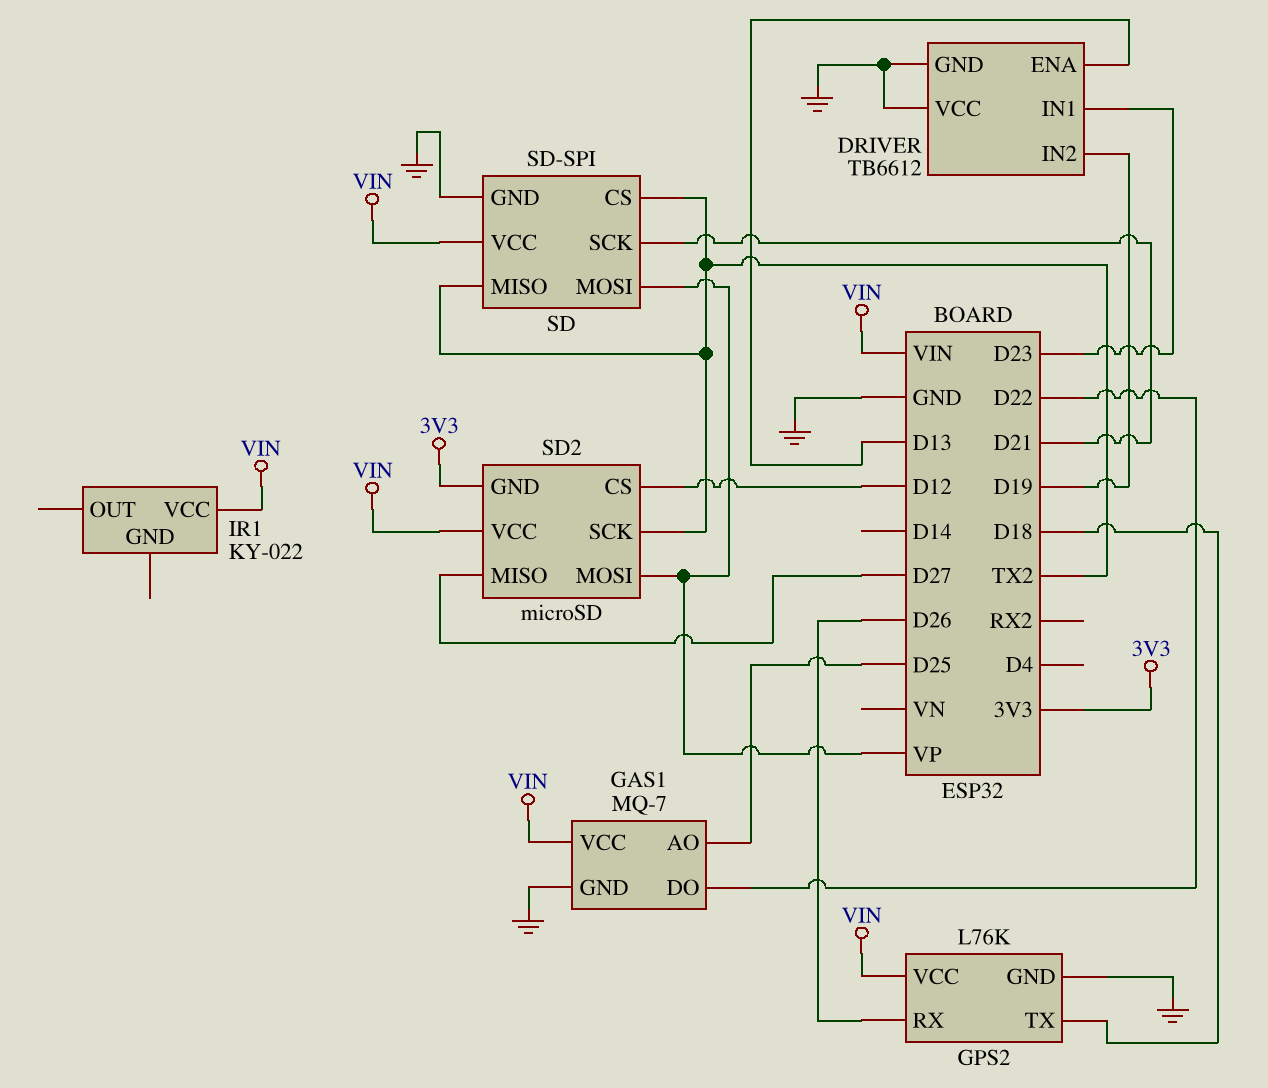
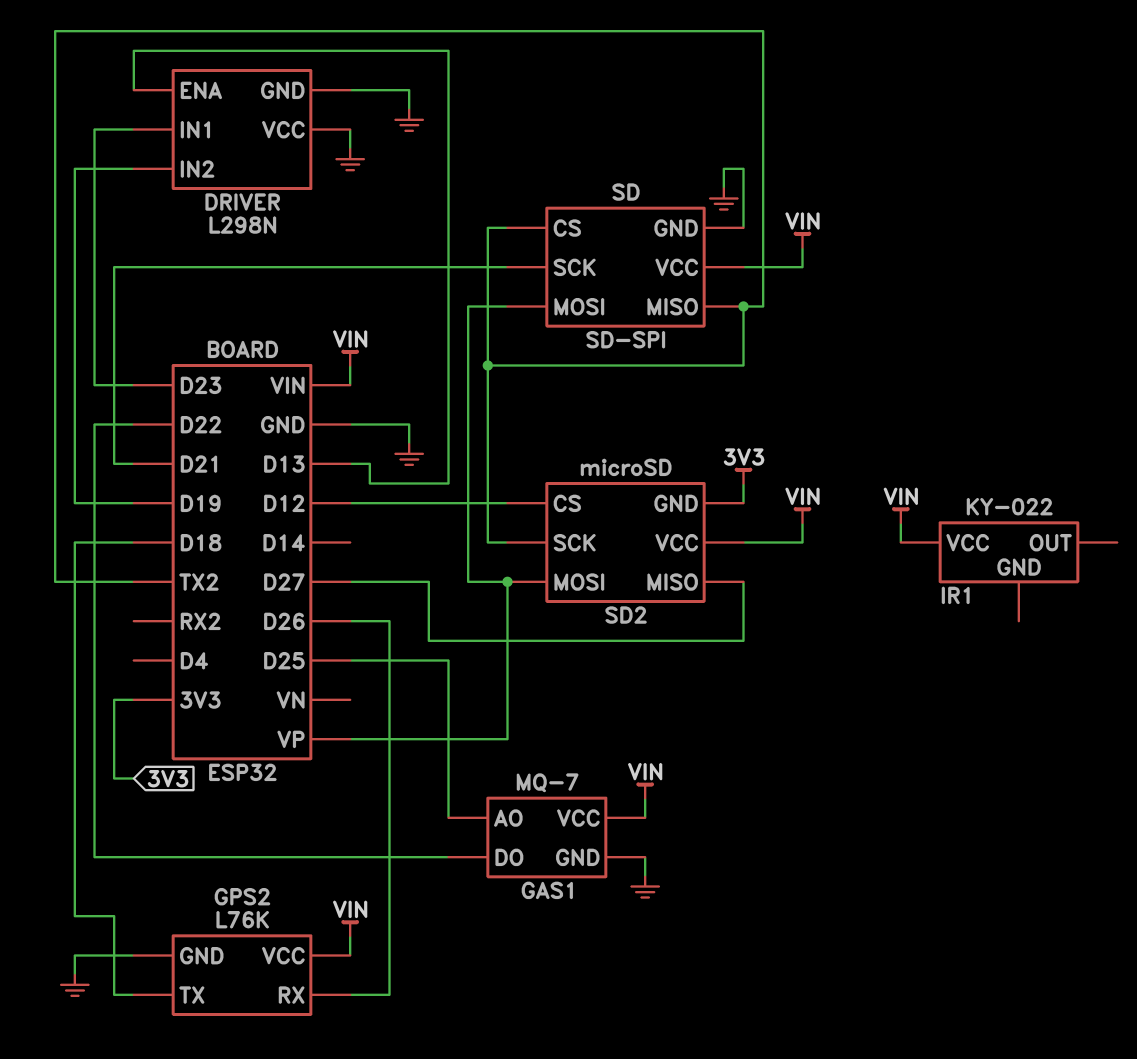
DRIVER: TB6612 -> L298N

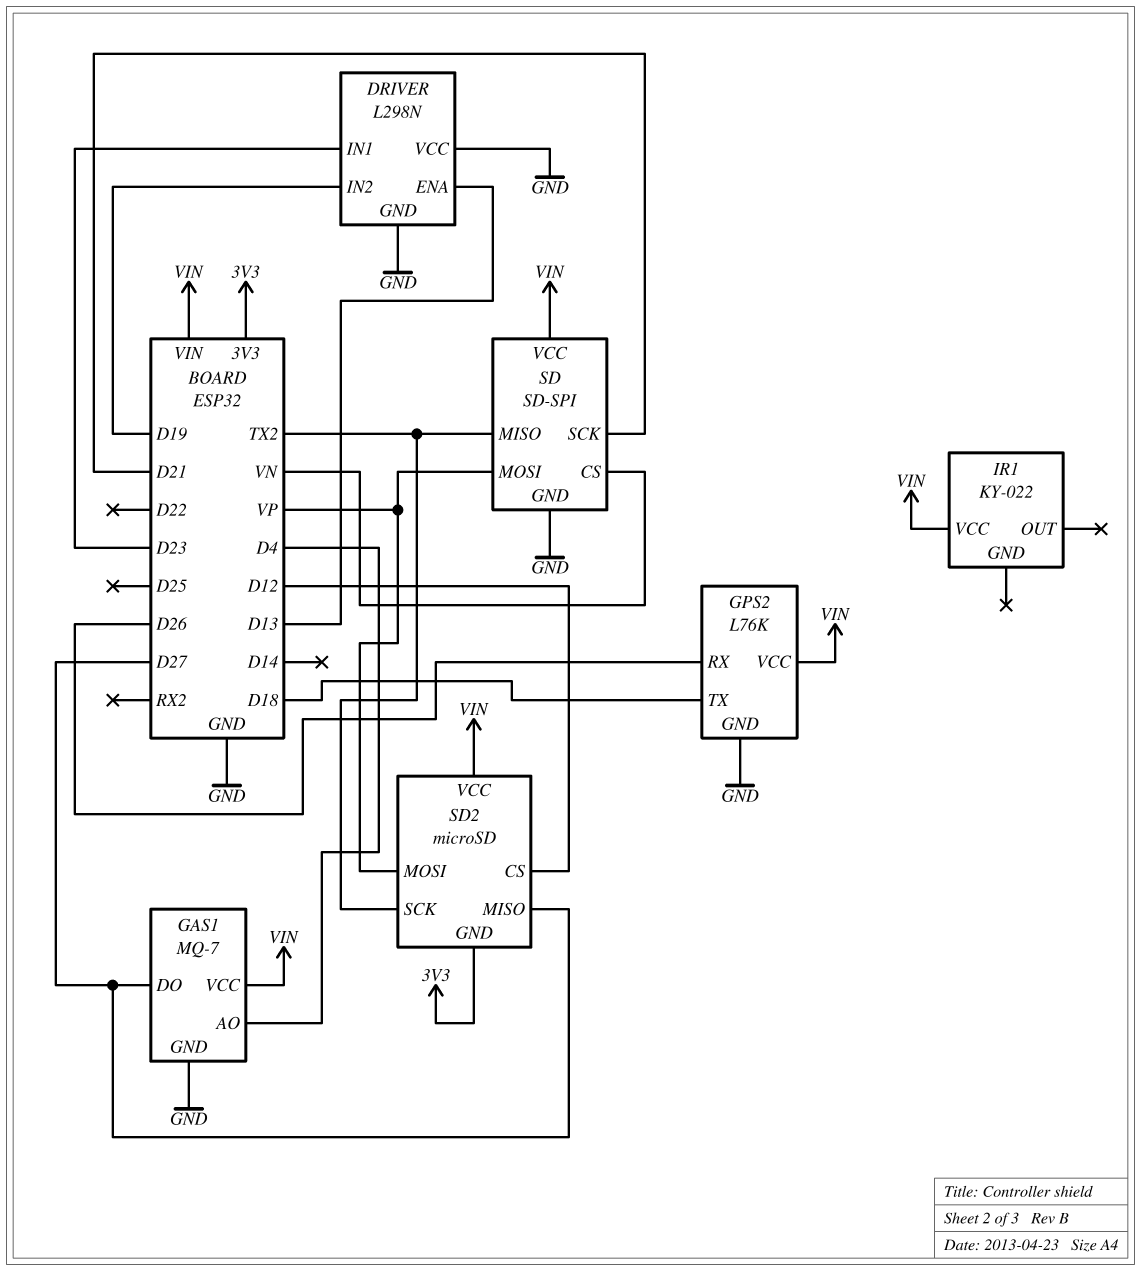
GAS1 pin AO: D25 -> D4
GAS1 pin DO: D22 -> D27
SD pin CS: TX2 -> VN

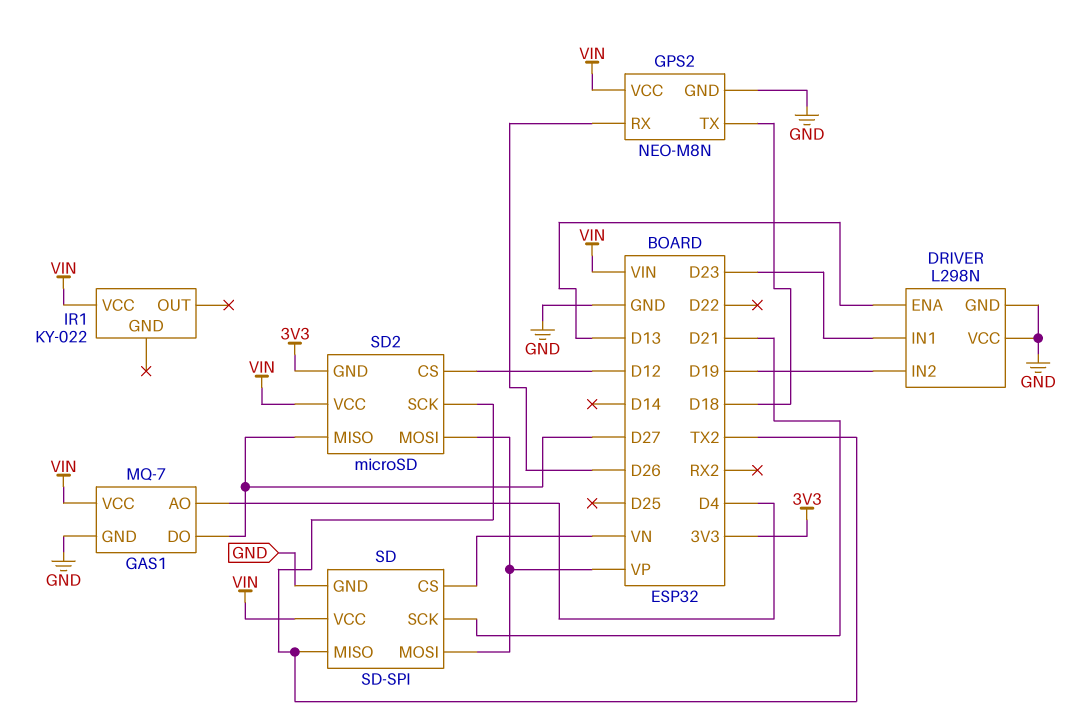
GPS2: L76K -> NEO-M8N

